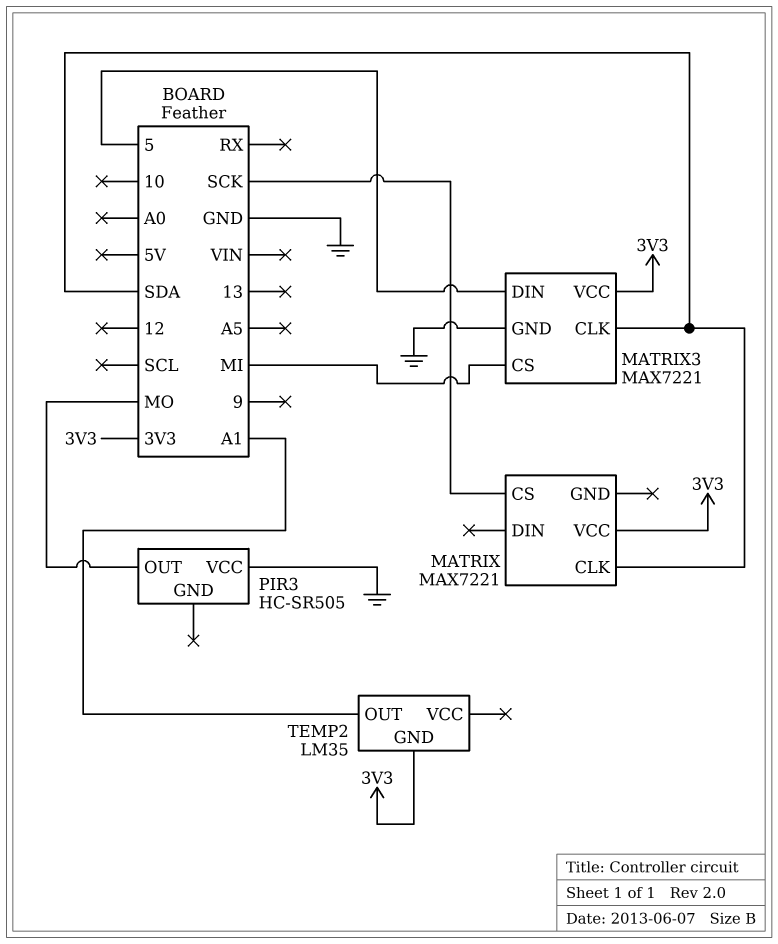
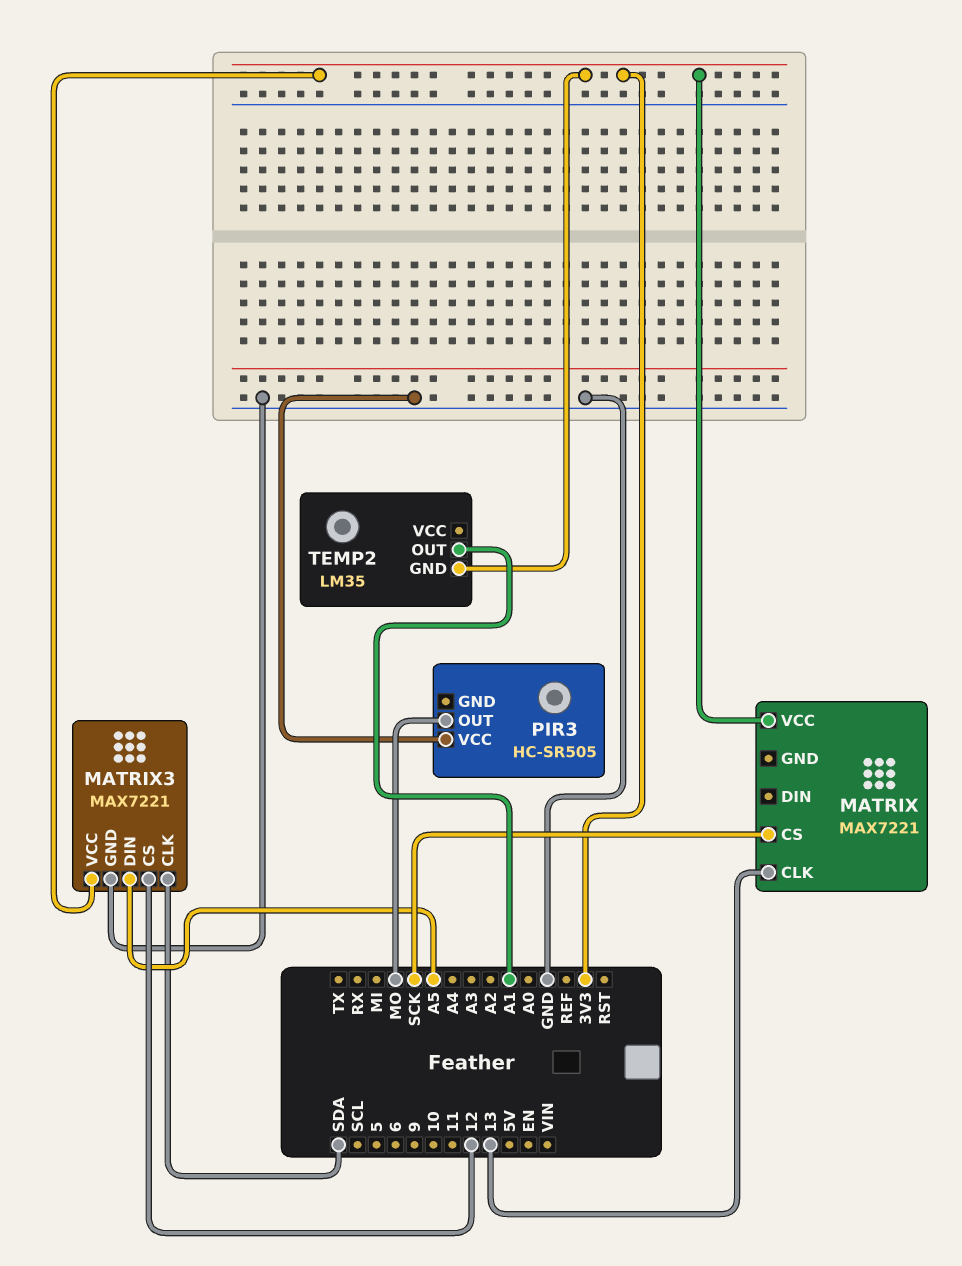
MATRIX pin CLK: SDA -> 13
MATRIX3 pin CS: MI -> 12
MATRIX3 pin DIN: 5 -> A5

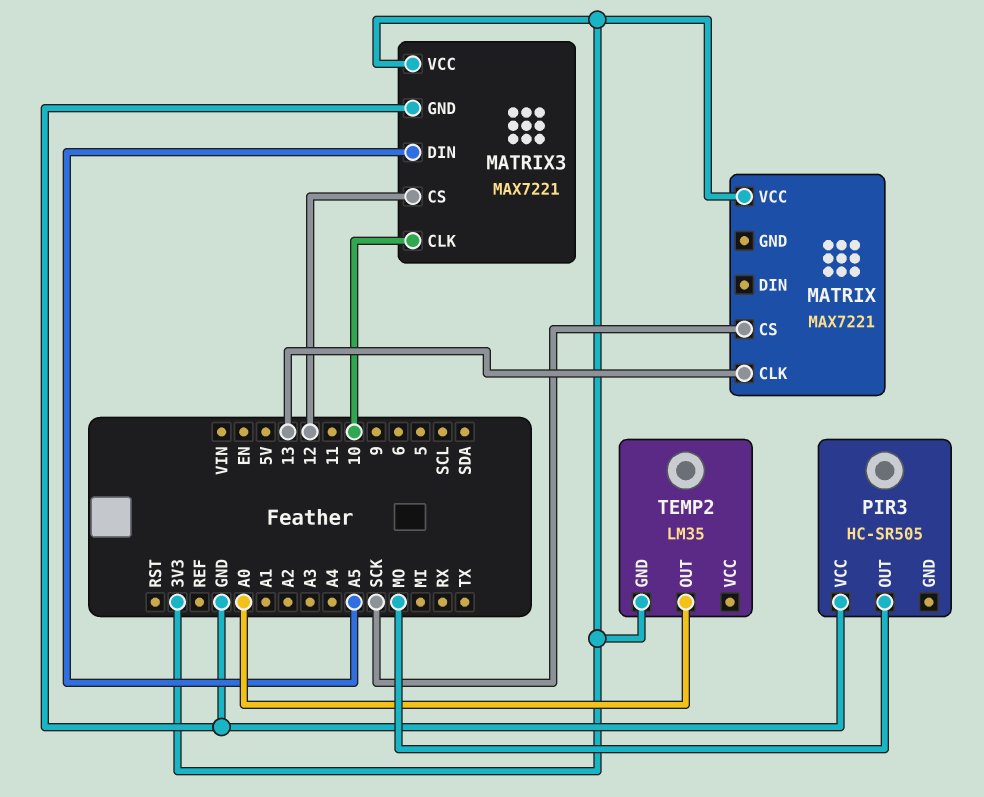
MATRIX3 pin CLK: SDA -> 10
TEMP2 pin OUT: A1 -> A0

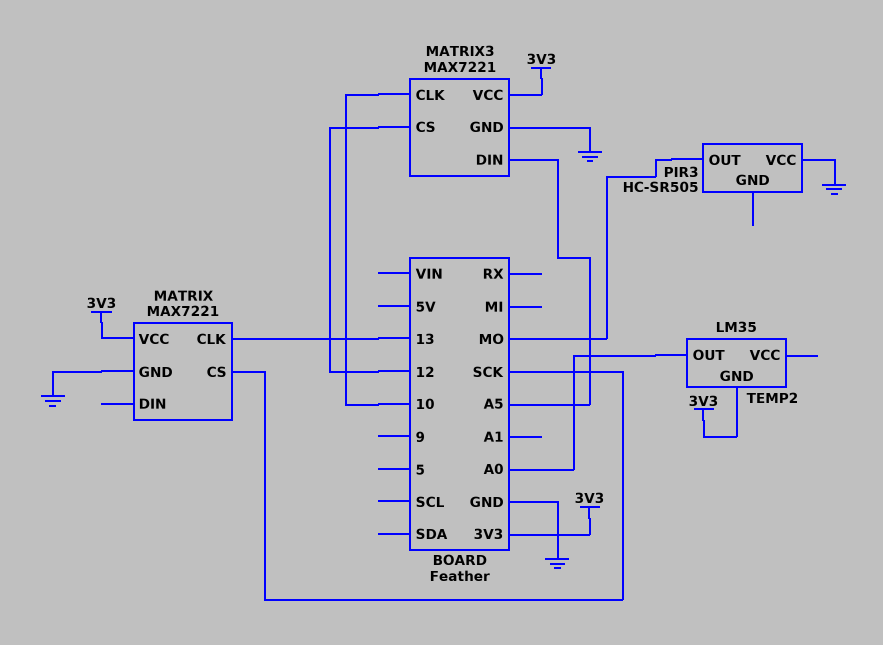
MATRIX pin GND: none -> GND

